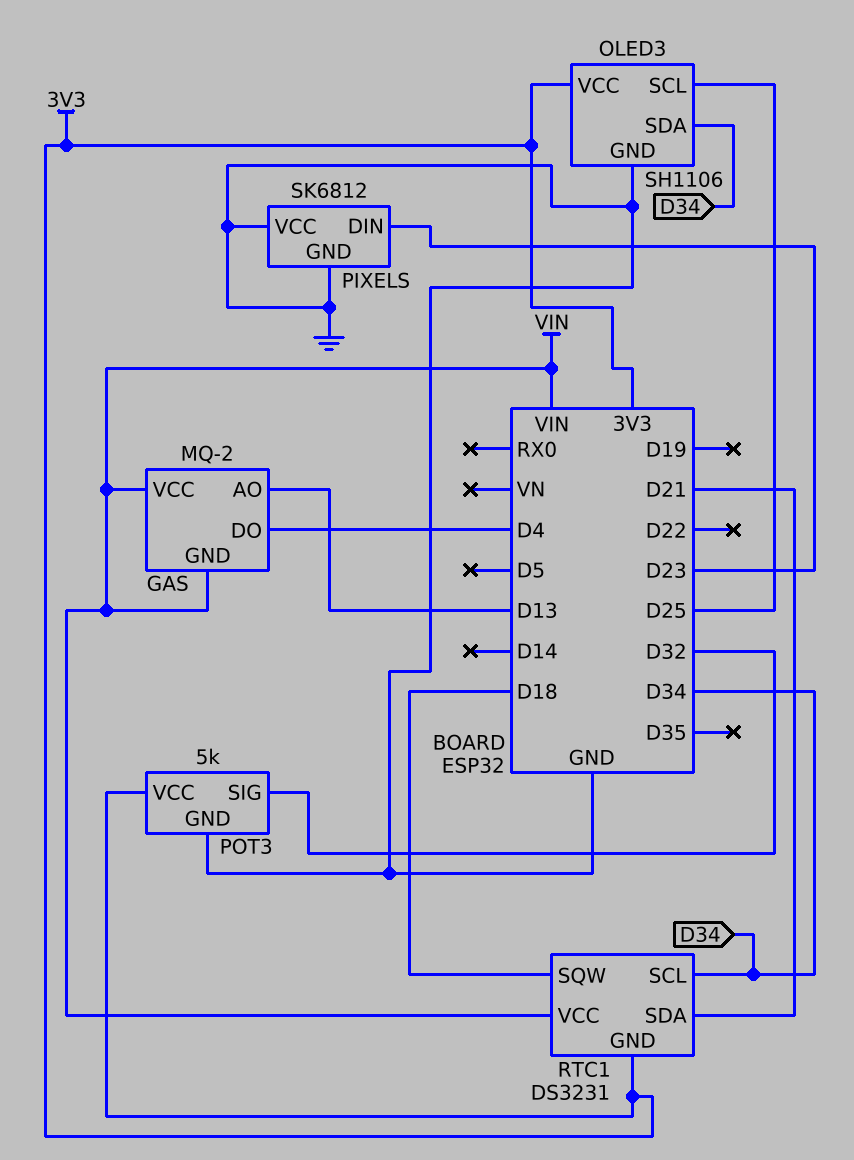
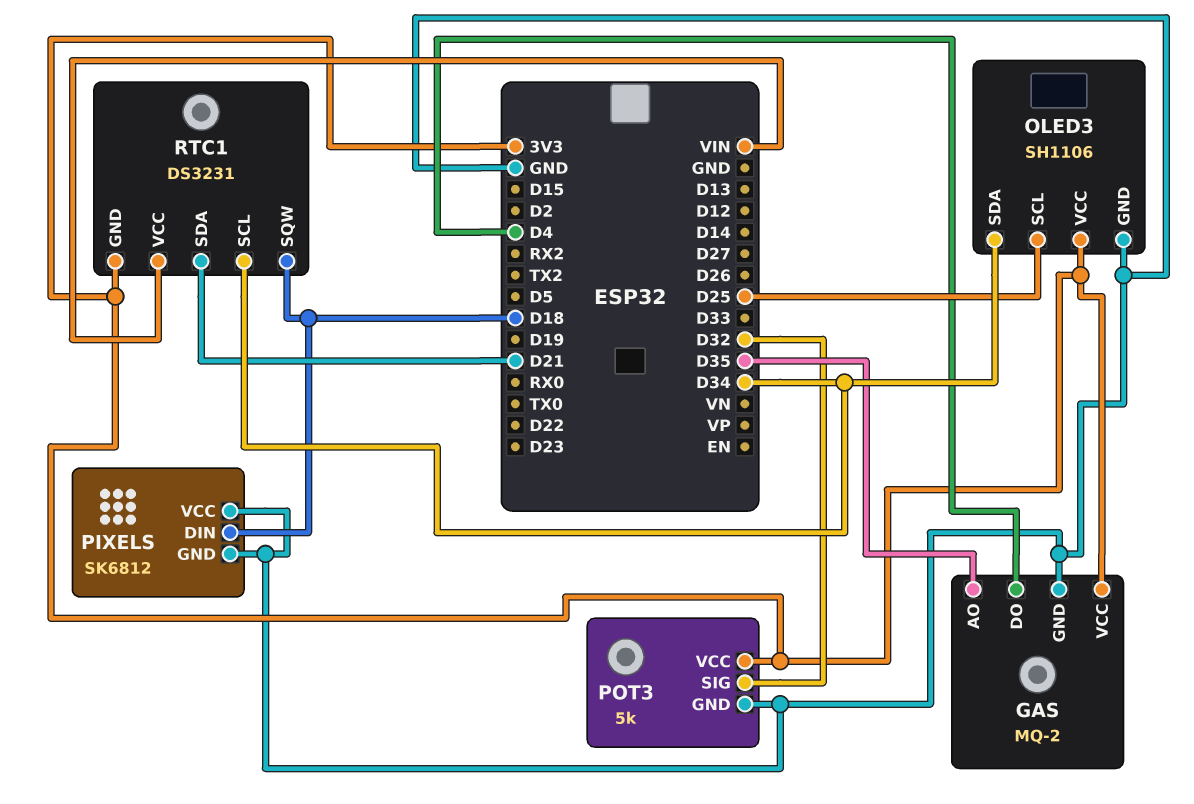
GAS pin AO: D13 -> D35
GAS pin GND: VIN -> GND
GAS pin VCC: VIN -> 3V3
PIXELS pin DIN: D23 -> D18

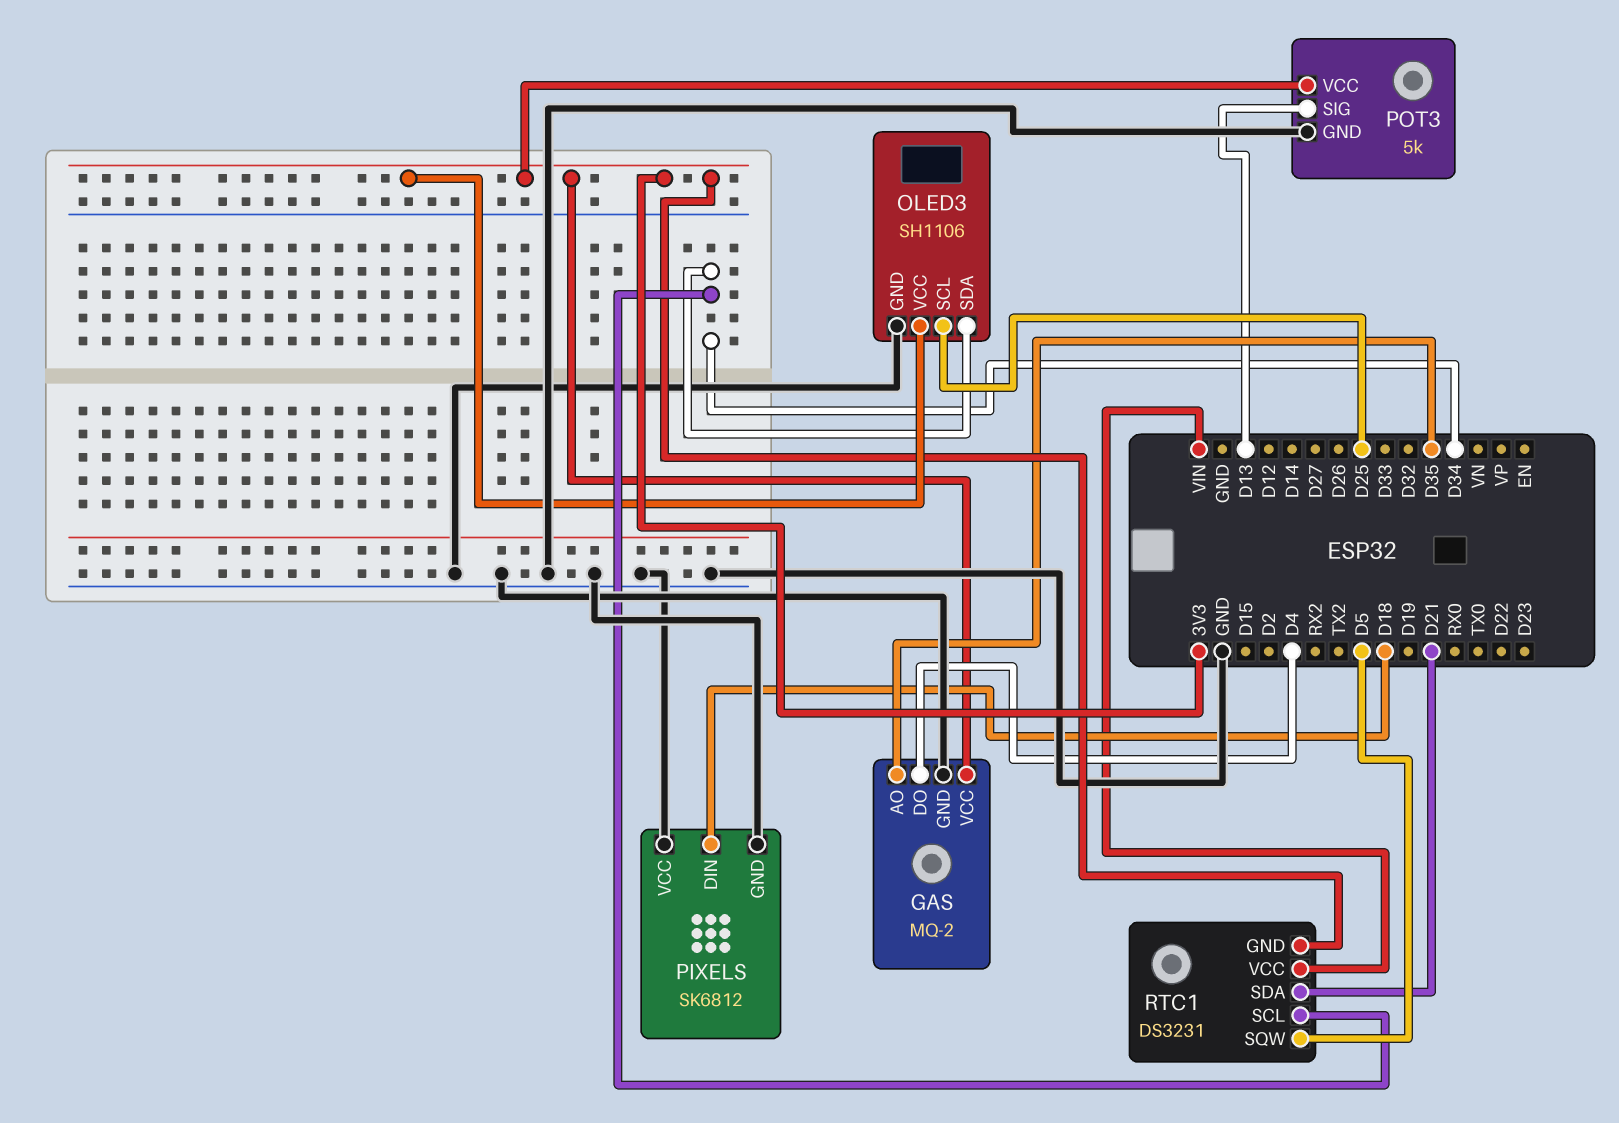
POT3 pin SIG: D32 -> D13
RTC1 pin SQW: D18 -> D5

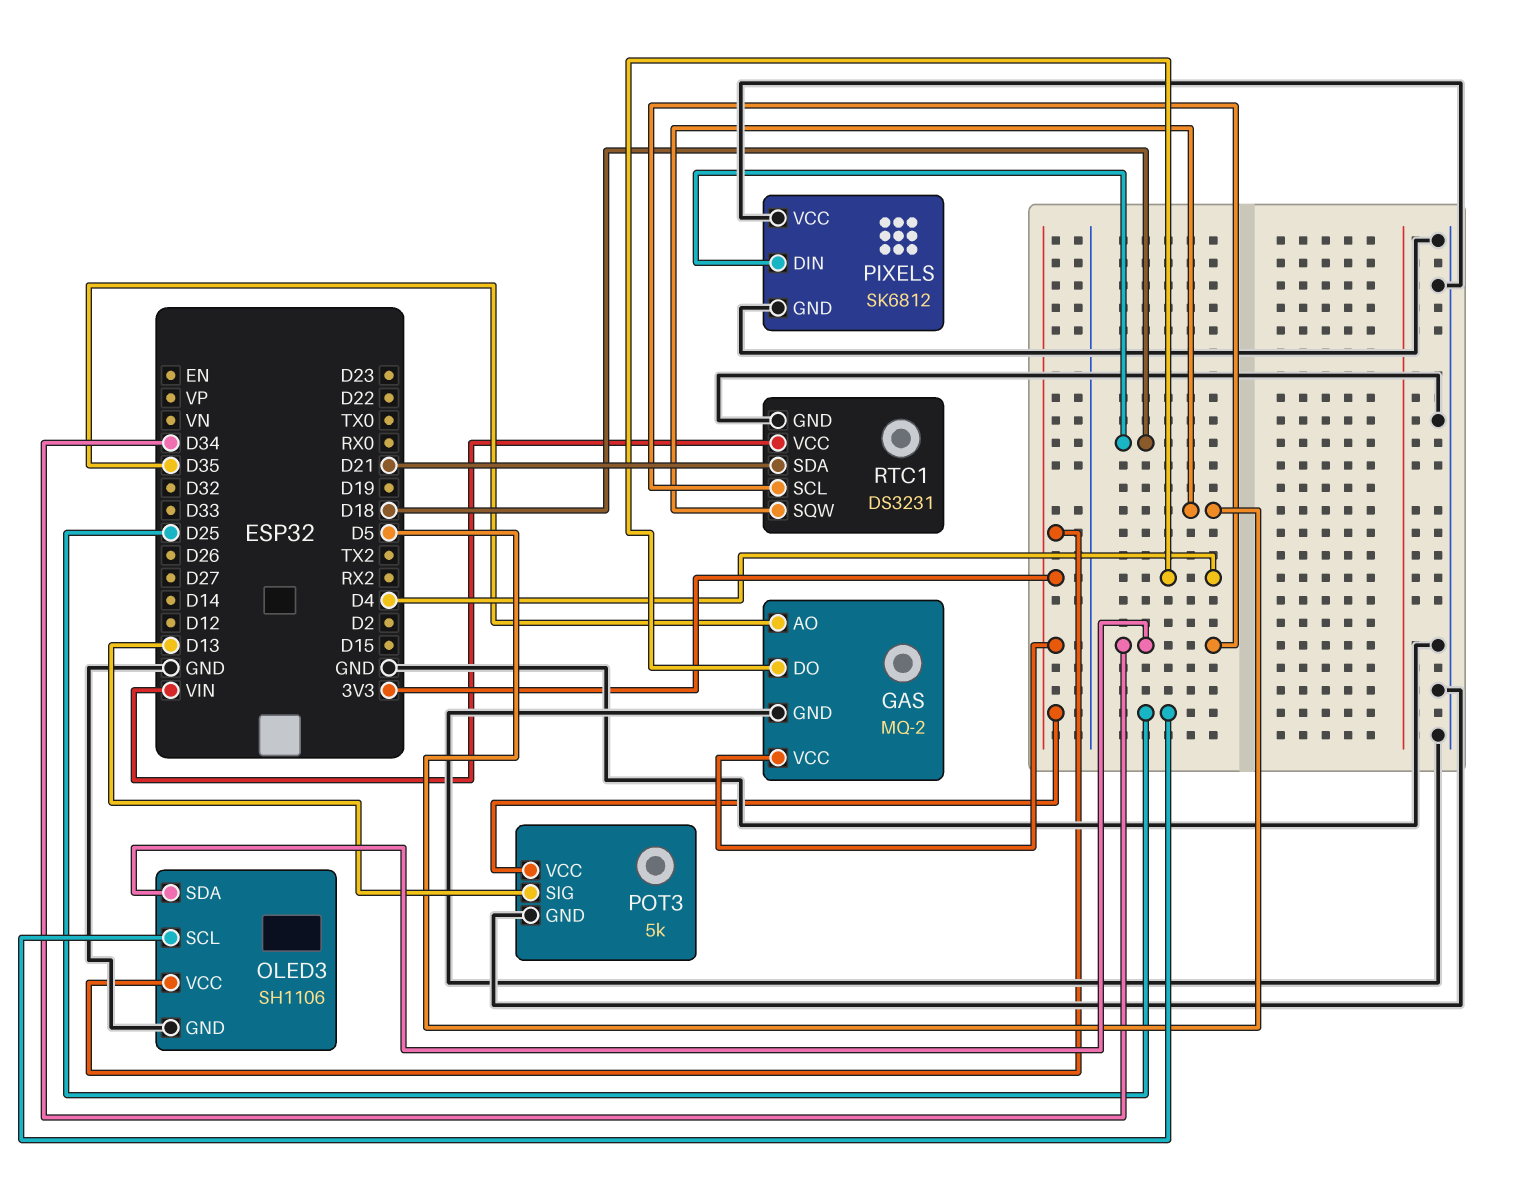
RTC1 pin GND: 3V3 -> GND

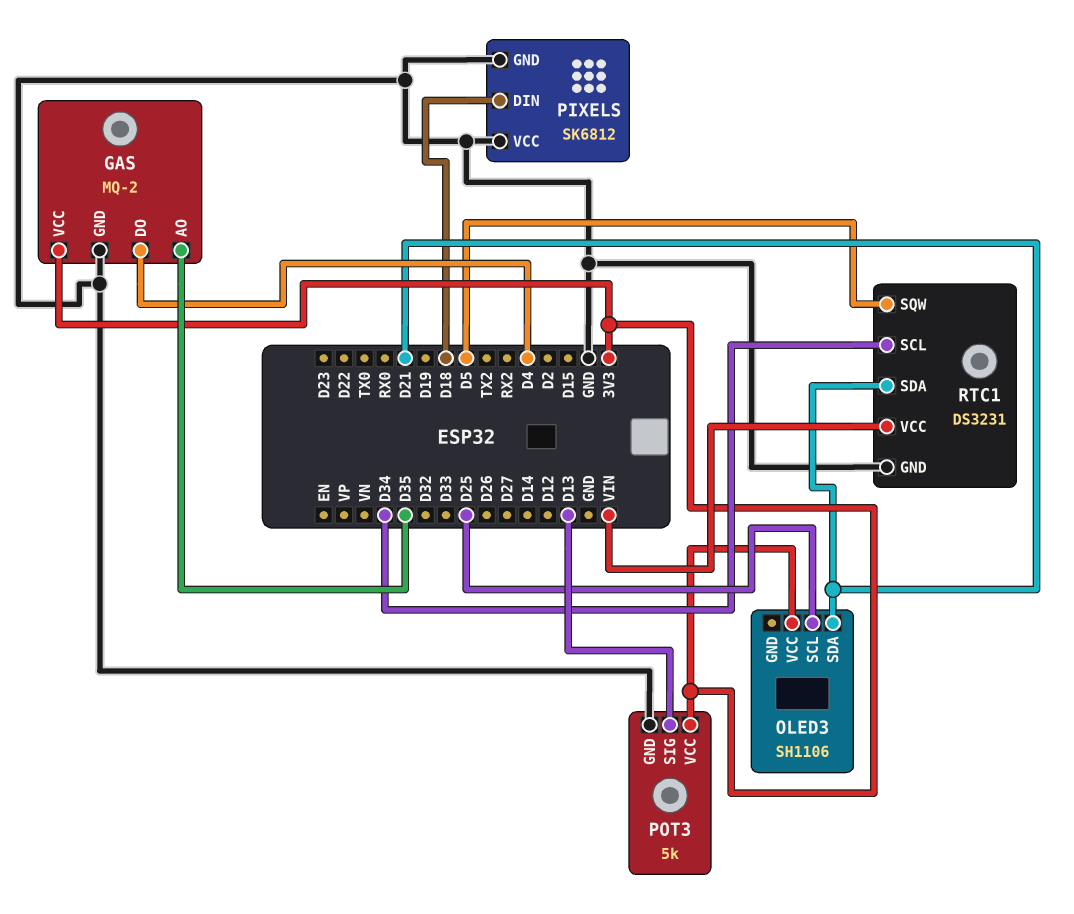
OLED3 pin GND: GND -> none
OLED3 pin SDA: D34 -> D21

